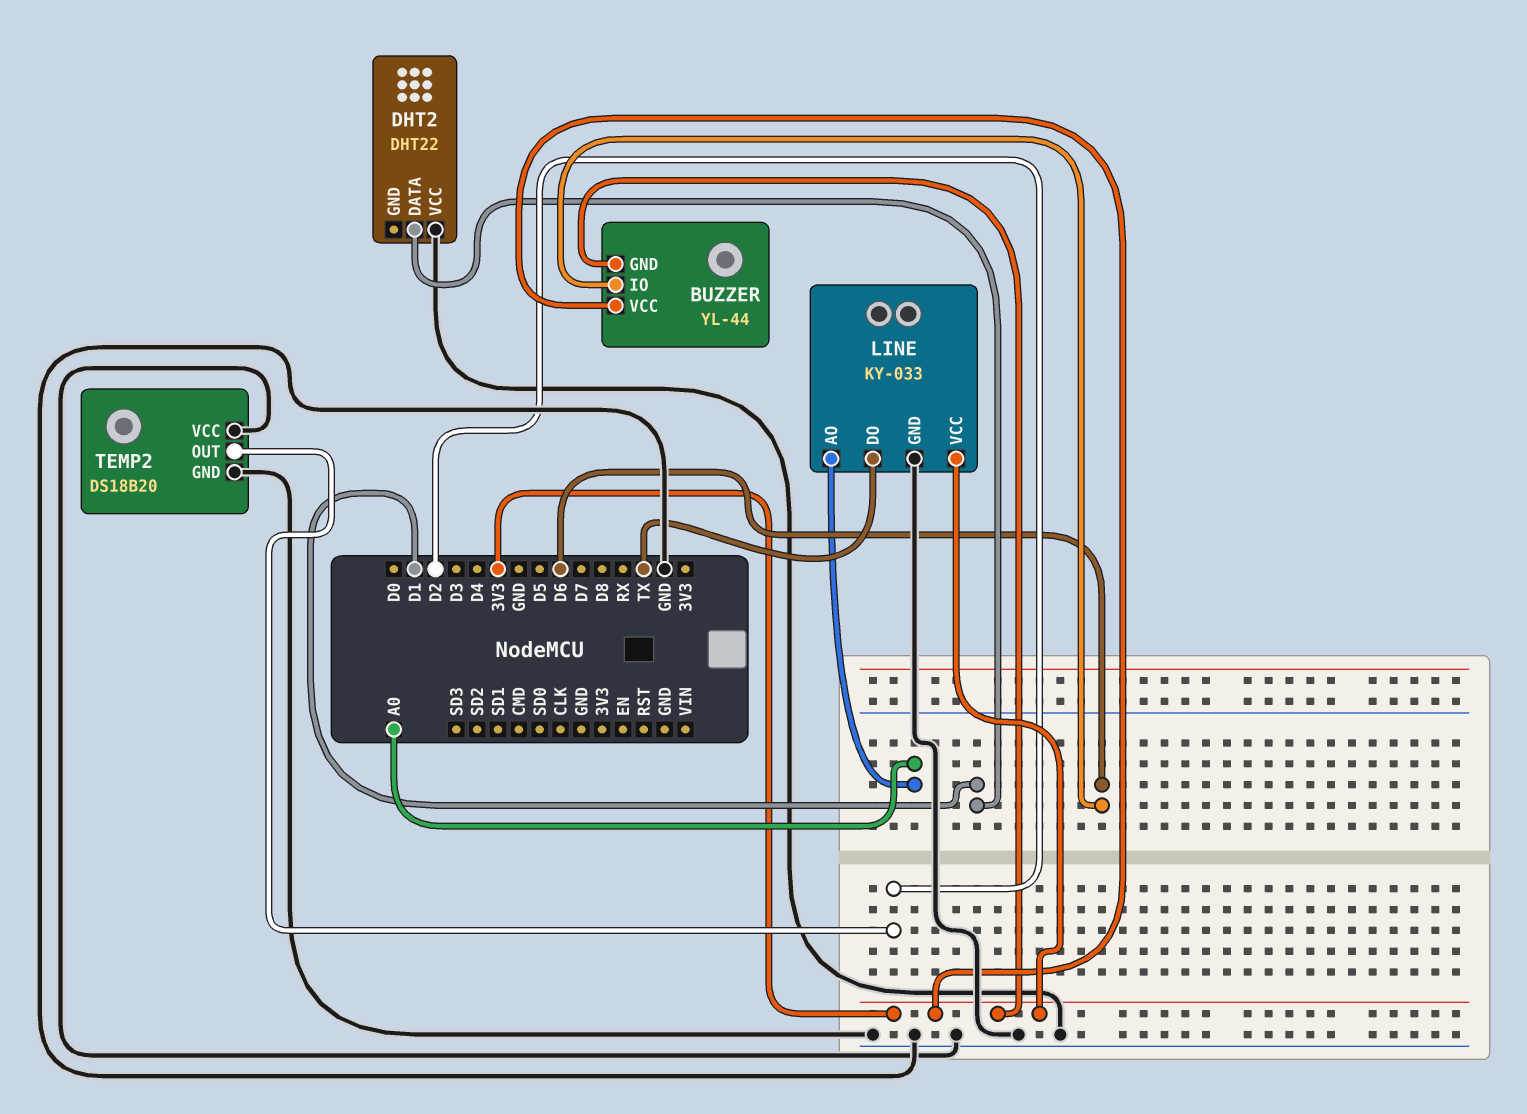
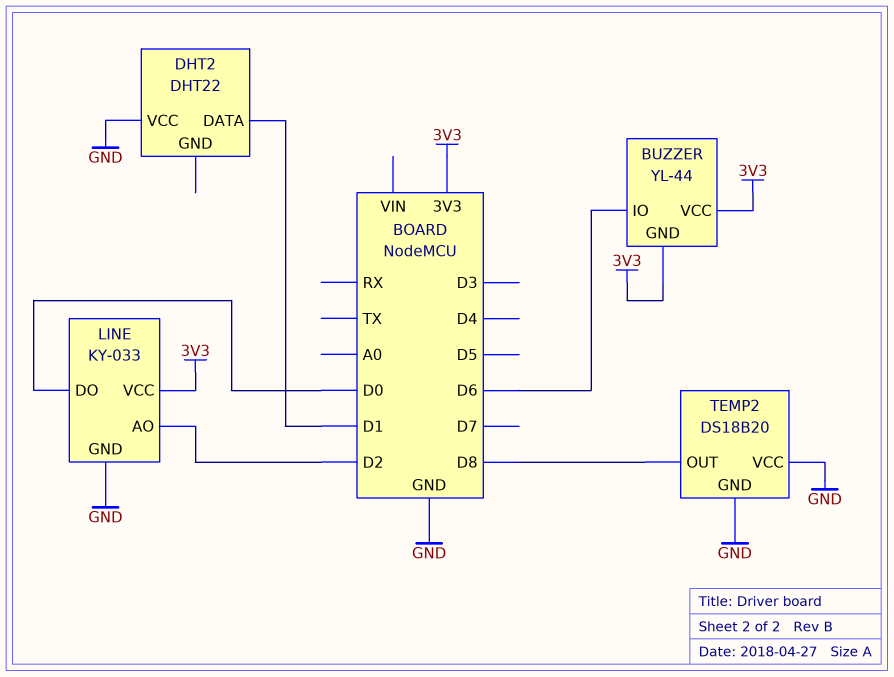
LINE pin AO: A0 -> D2
LINE pin DO: TX -> D0
TEMP2 pin OUT: D2 -> D8

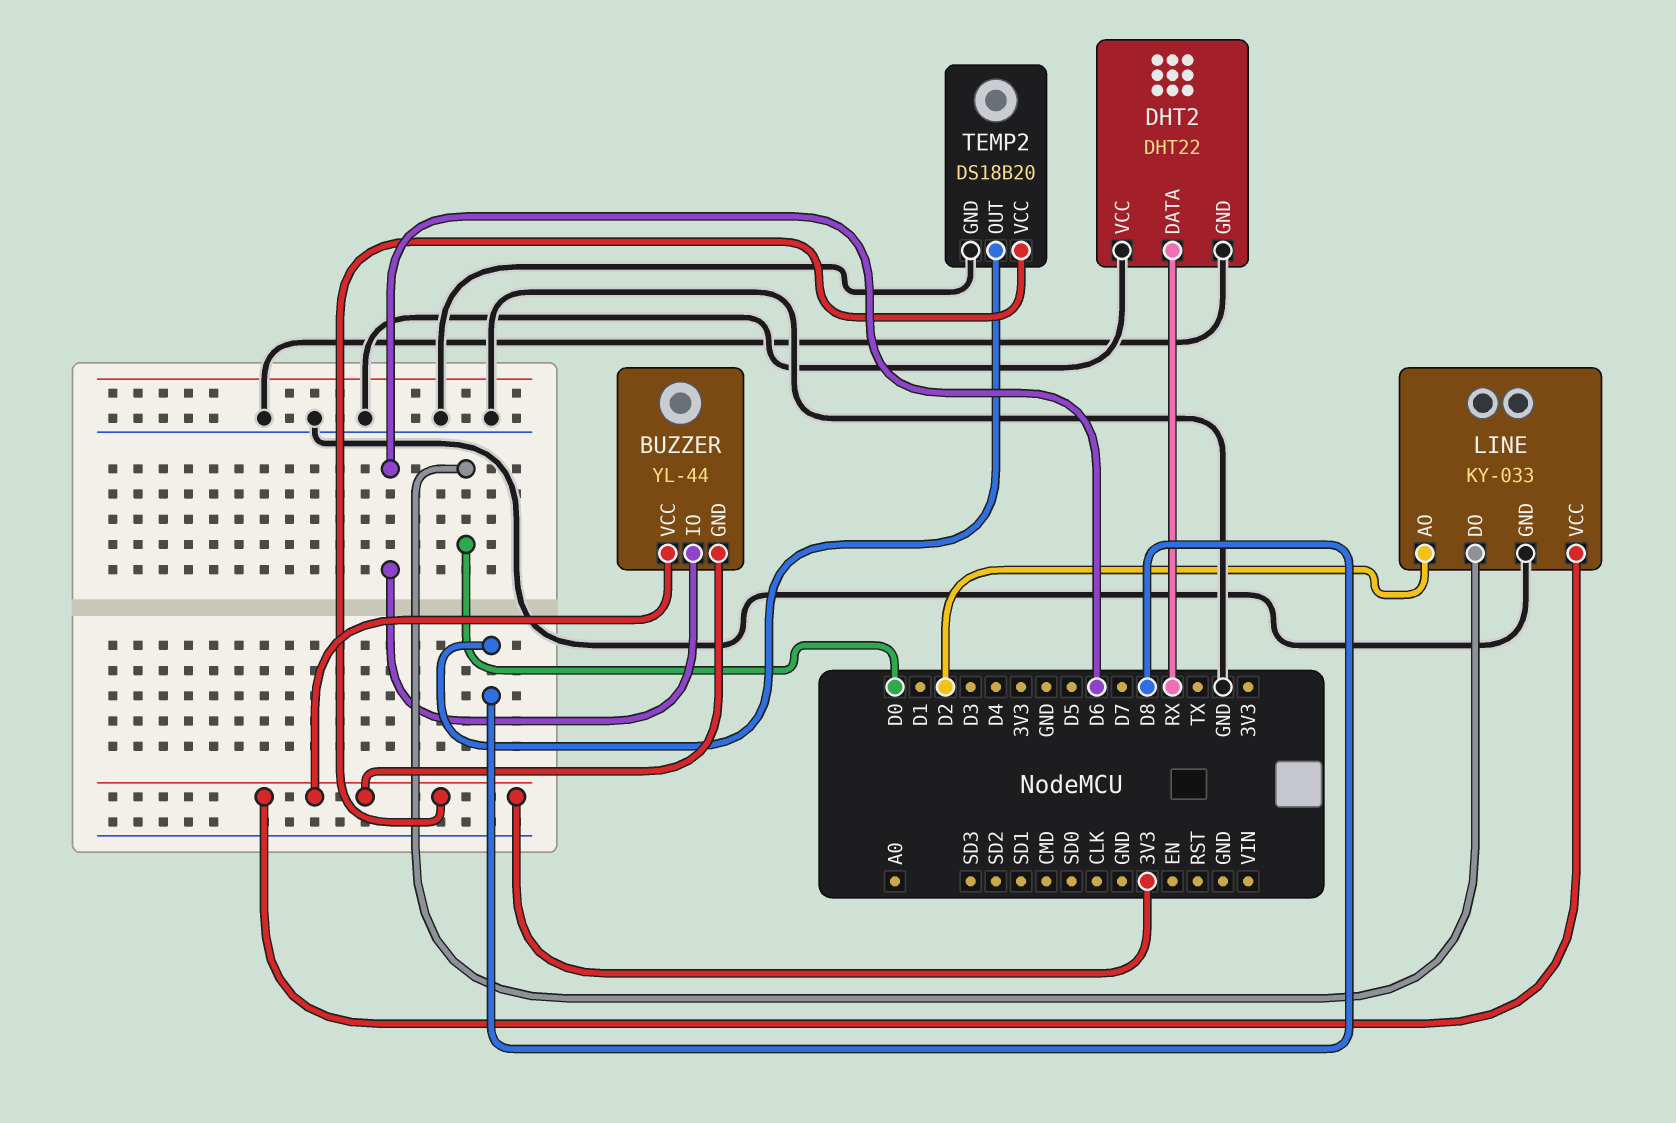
DHT2 pin DATA: D1 -> RX
DHT2 pin GND: none -> GND
TEMP2 pin VCC: GND -> 3V3

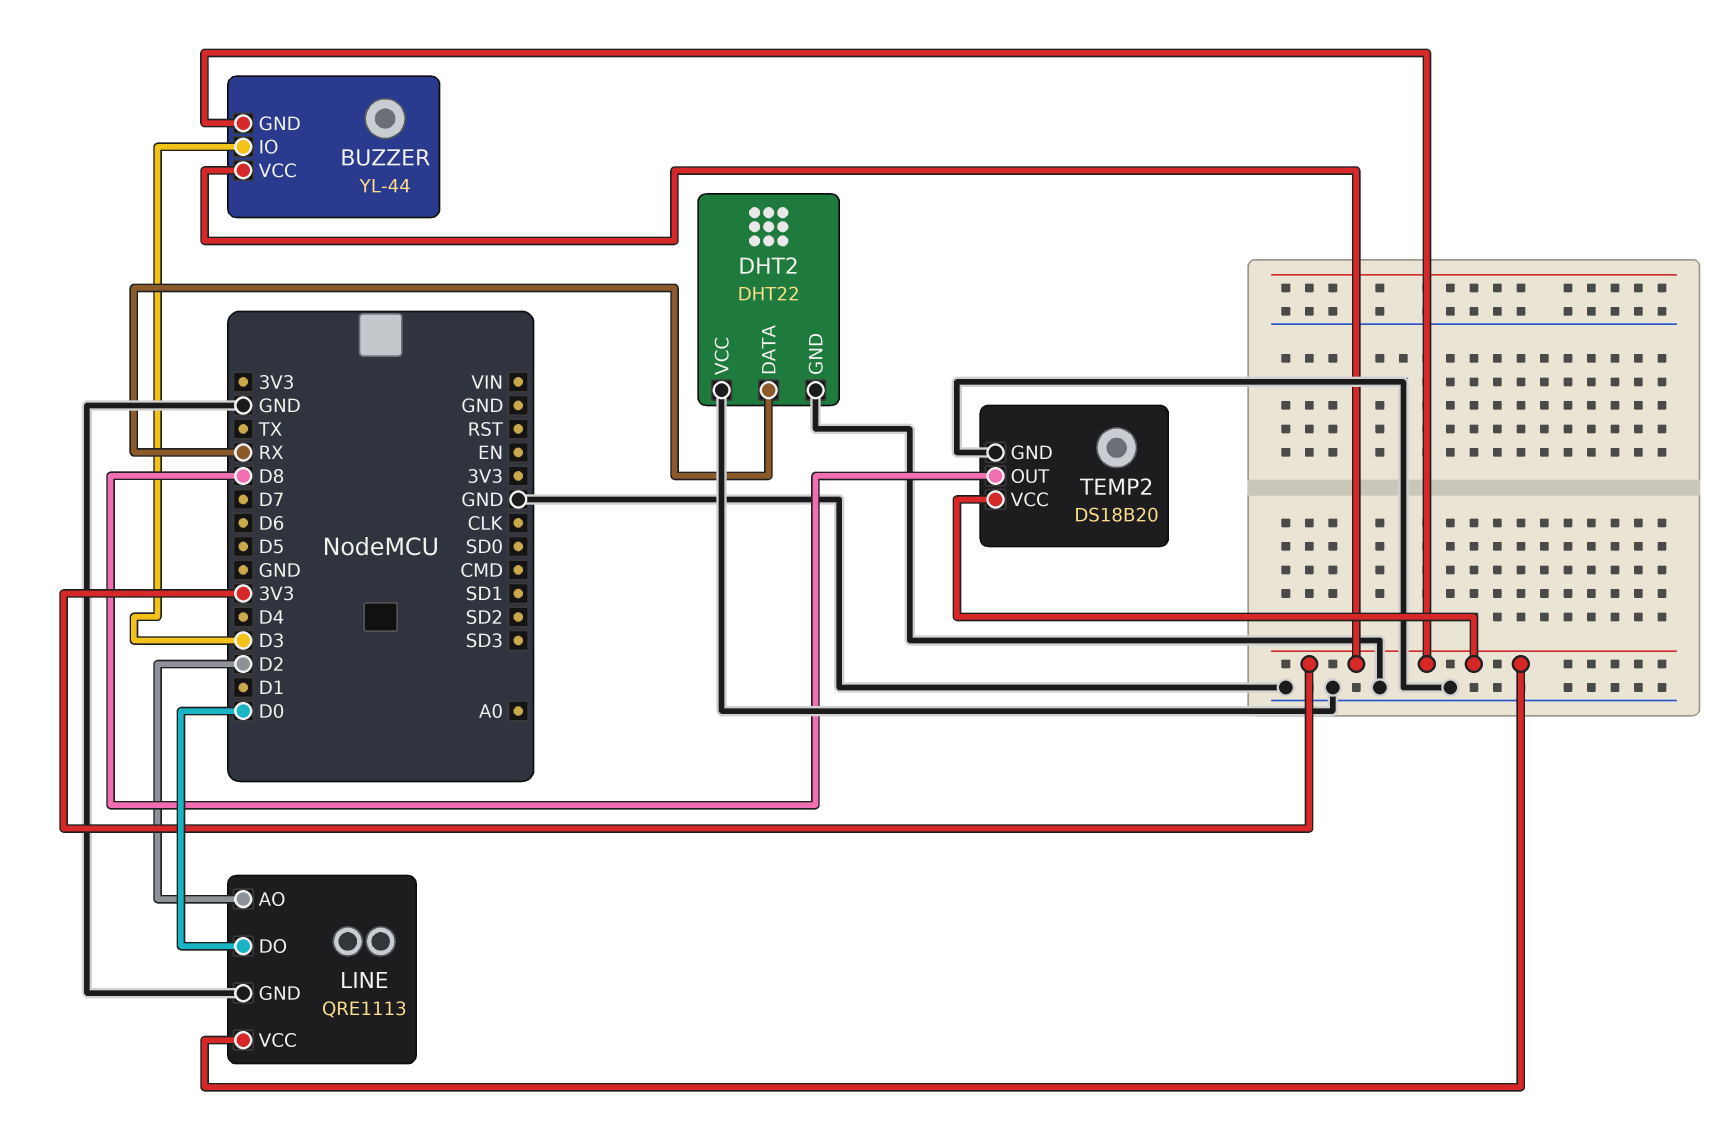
BUZZER pin IO: D6 -> D3
LINE: KY-033 -> QRE1113

